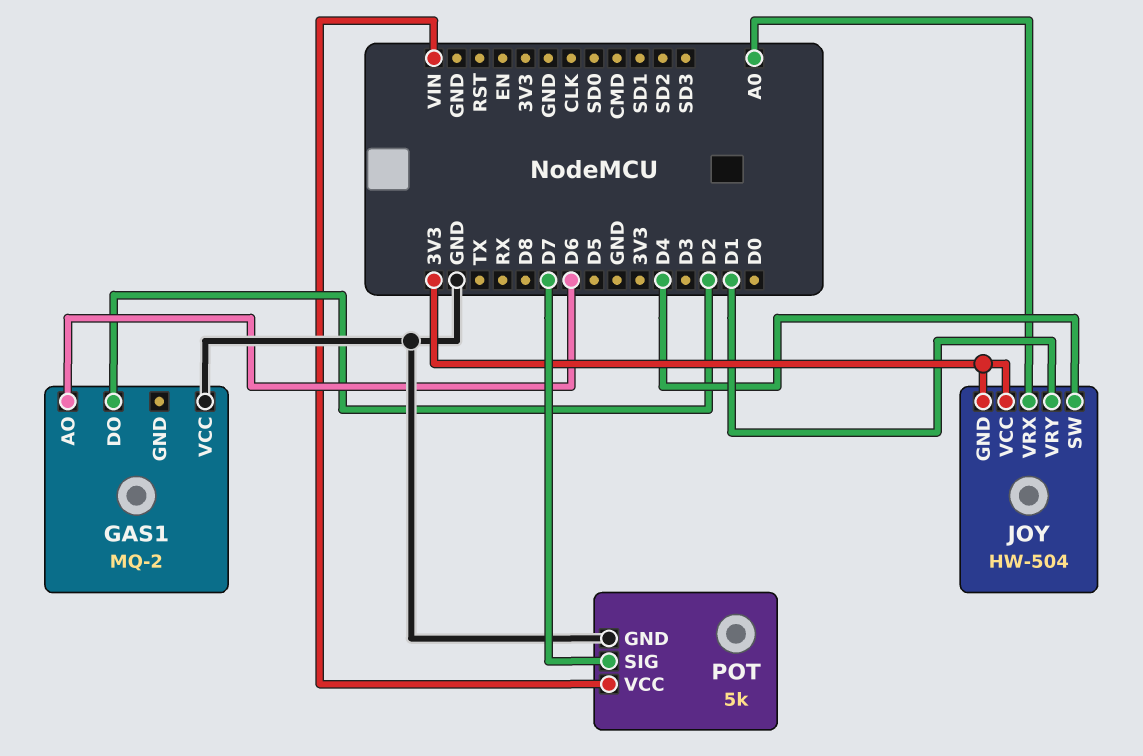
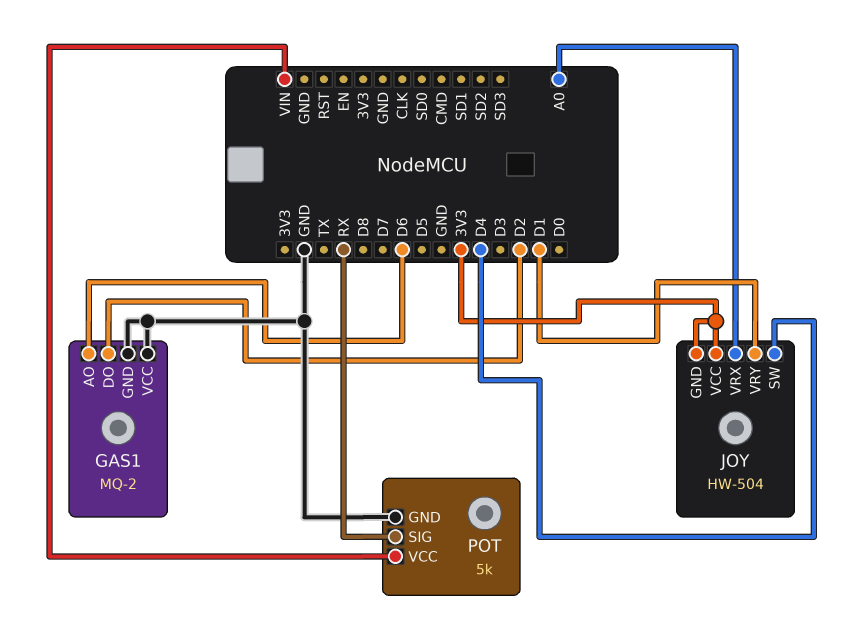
GAS1 pin GND: none -> GND
POT pin SIG: D7 -> RX

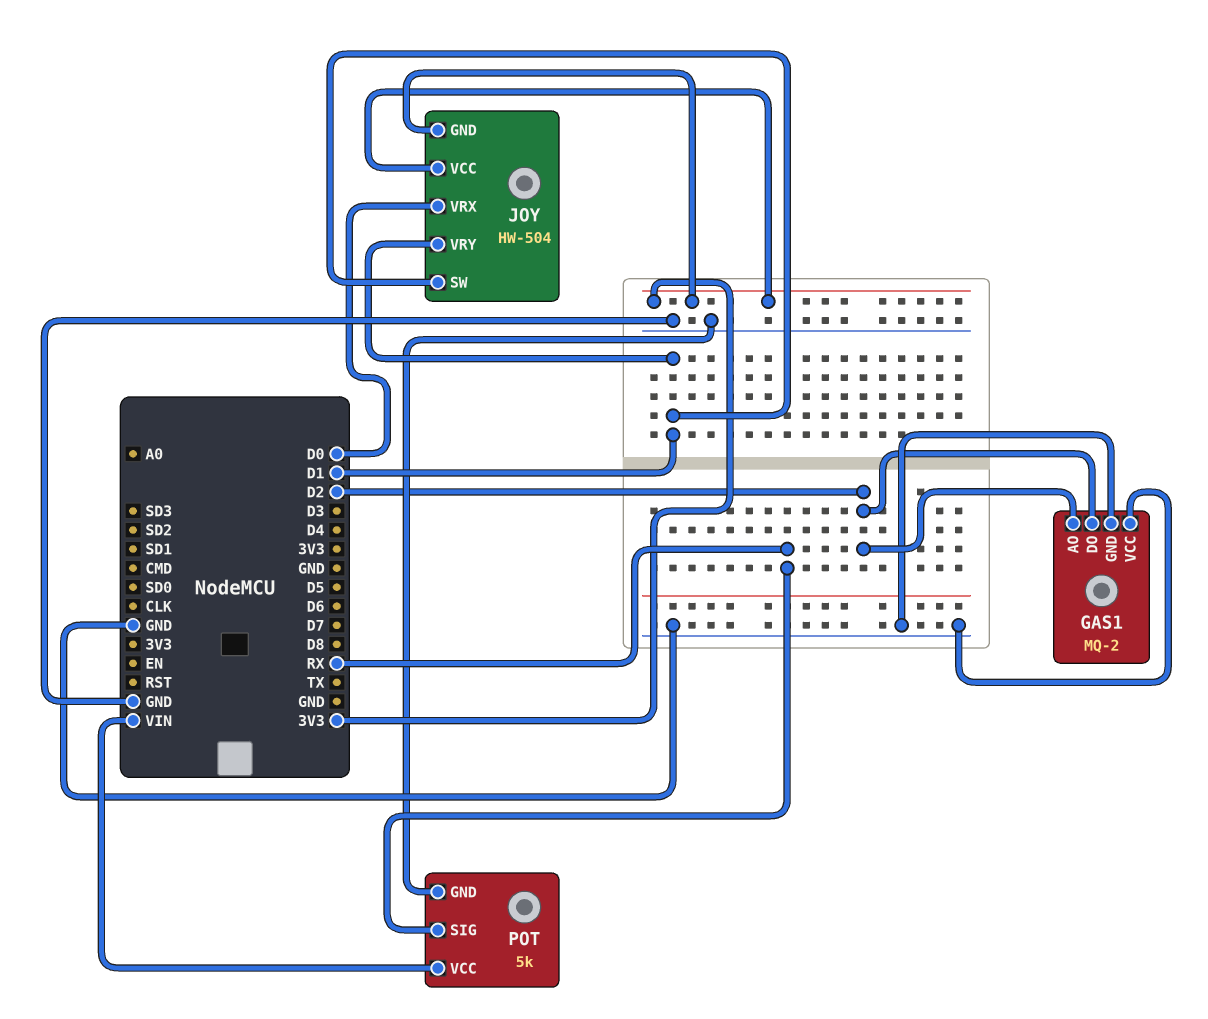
GAS1 pin AO: D6 -> D2
JOY pin SW: D4 -> D1
JOY pin VRX: A0 -> D0

